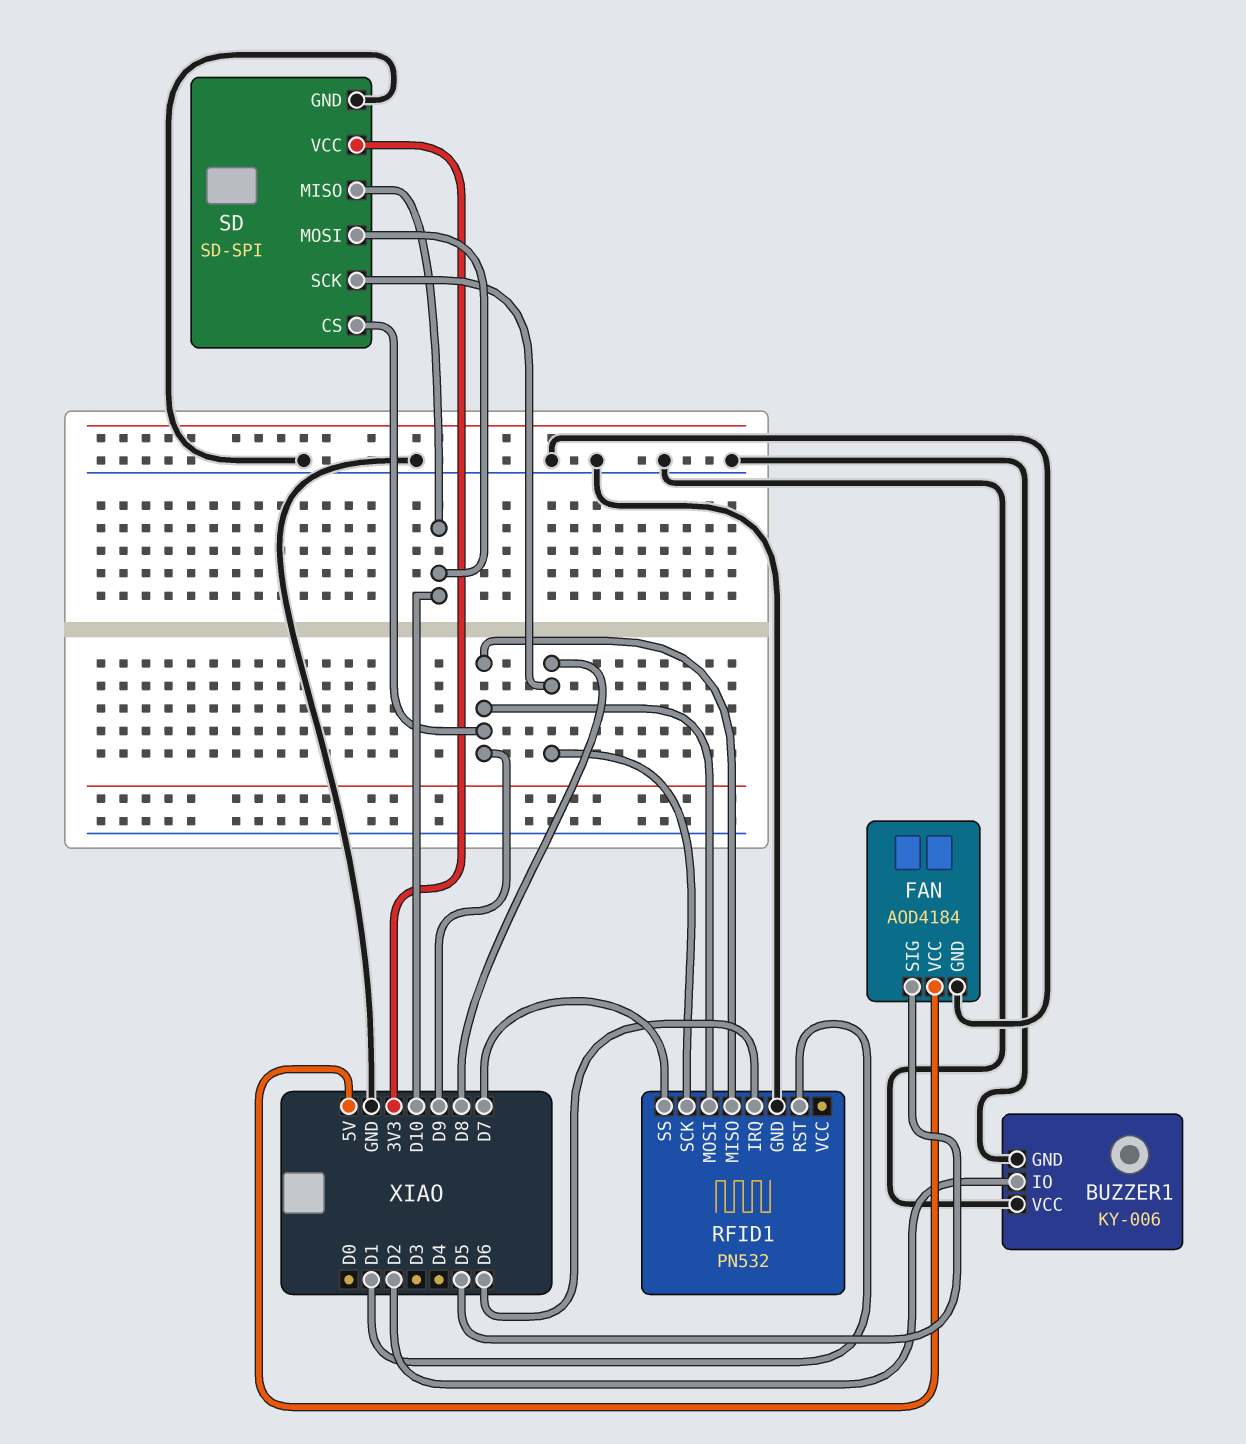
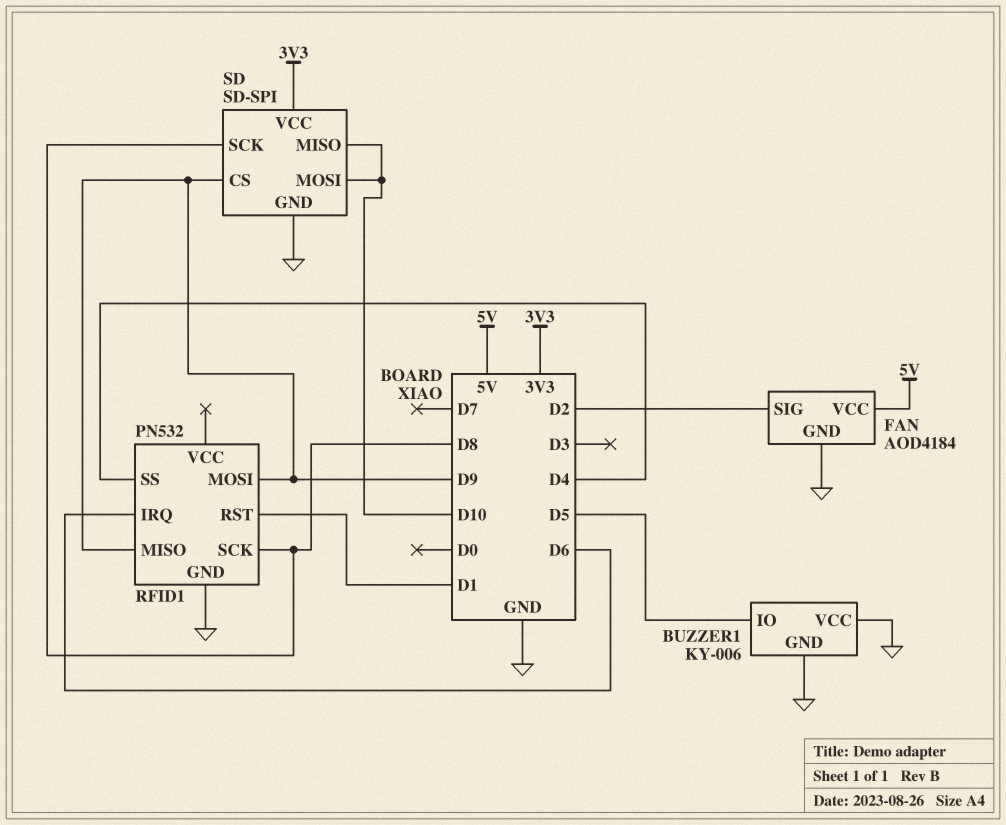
BUZZER1 pin IO: D2 -> D5
FAN pin SIG: D5 -> D2
RFID1 pin SS: D7 -> D4

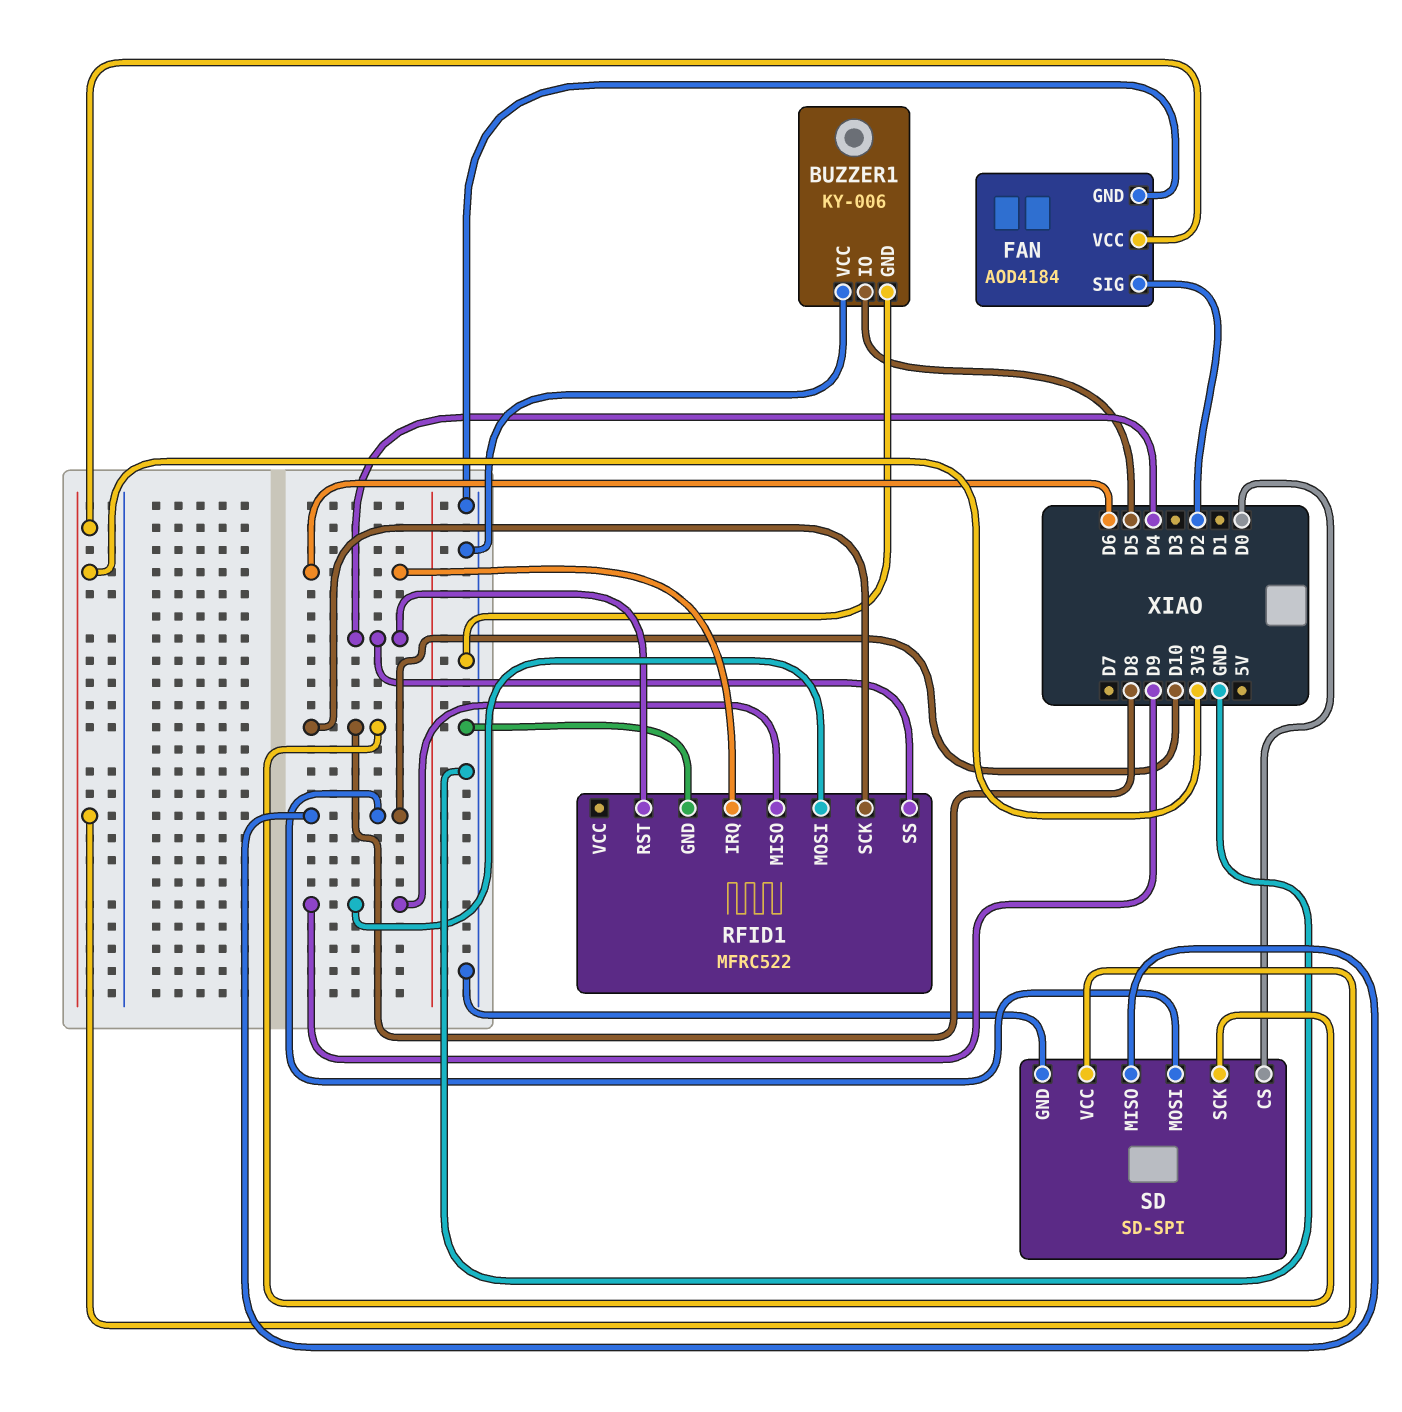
FAN pin VCC: 5V -> 3V3
RFID1: PN532 -> MFRC522
RFID1 pin RST: D1 -> D4
SD pin CS: D9 -> D0

